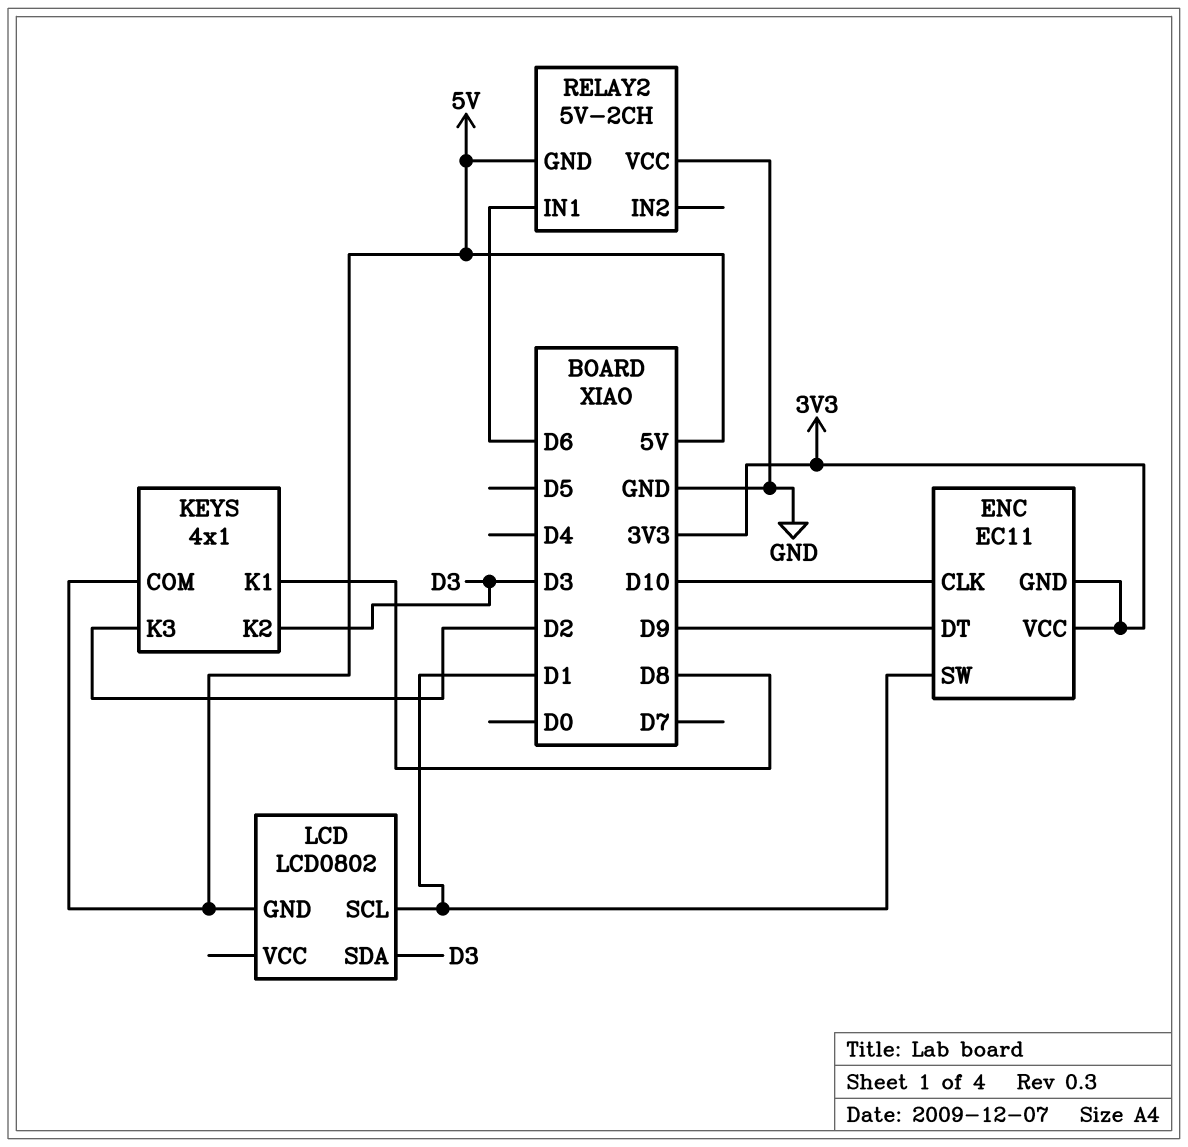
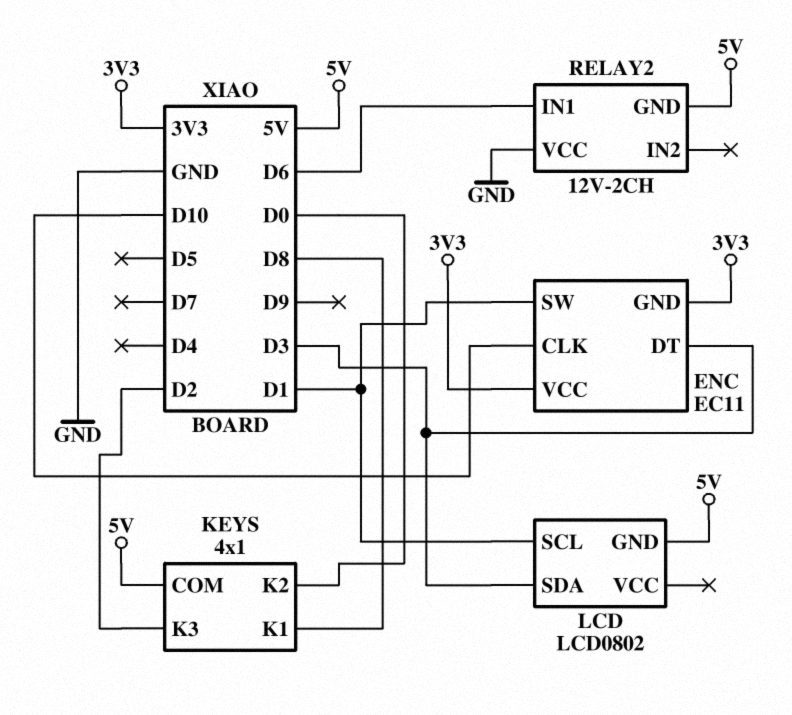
ENC pin DT: D9 -> D3
KEYS pin K2: D3 -> D0
RELAY2: 5V-2CH -> 12V-2CH

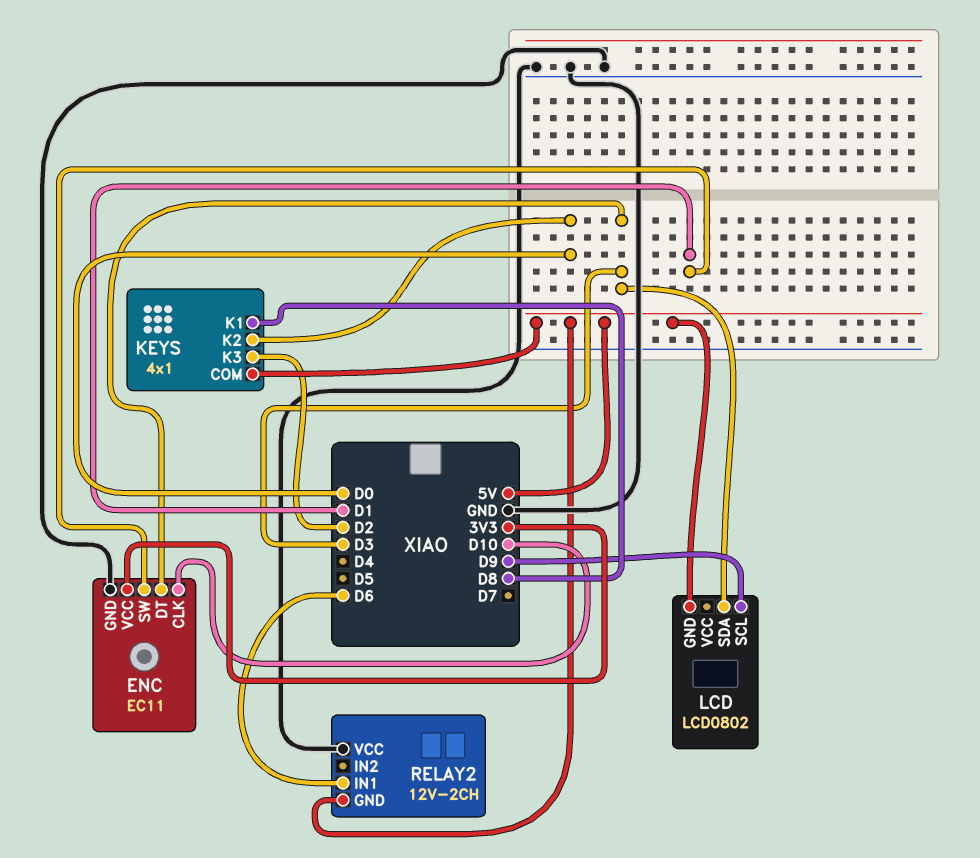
ENC pin GND: 3V3 -> GND
LCD pin SCL: D1 -> D9

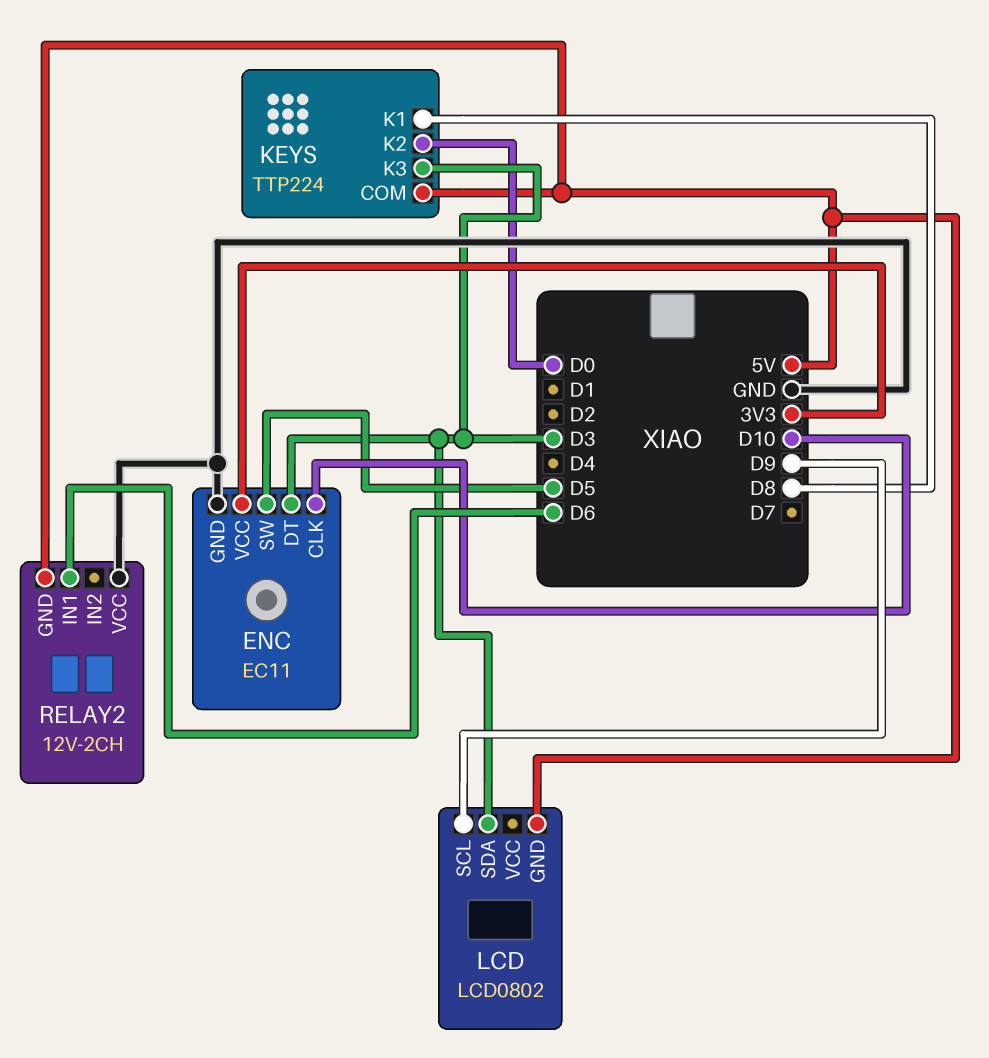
ENC pin SW: D1 -> D5
KEYS: 4x1 -> TTP224
KEYS pin K3: D2 -> D3

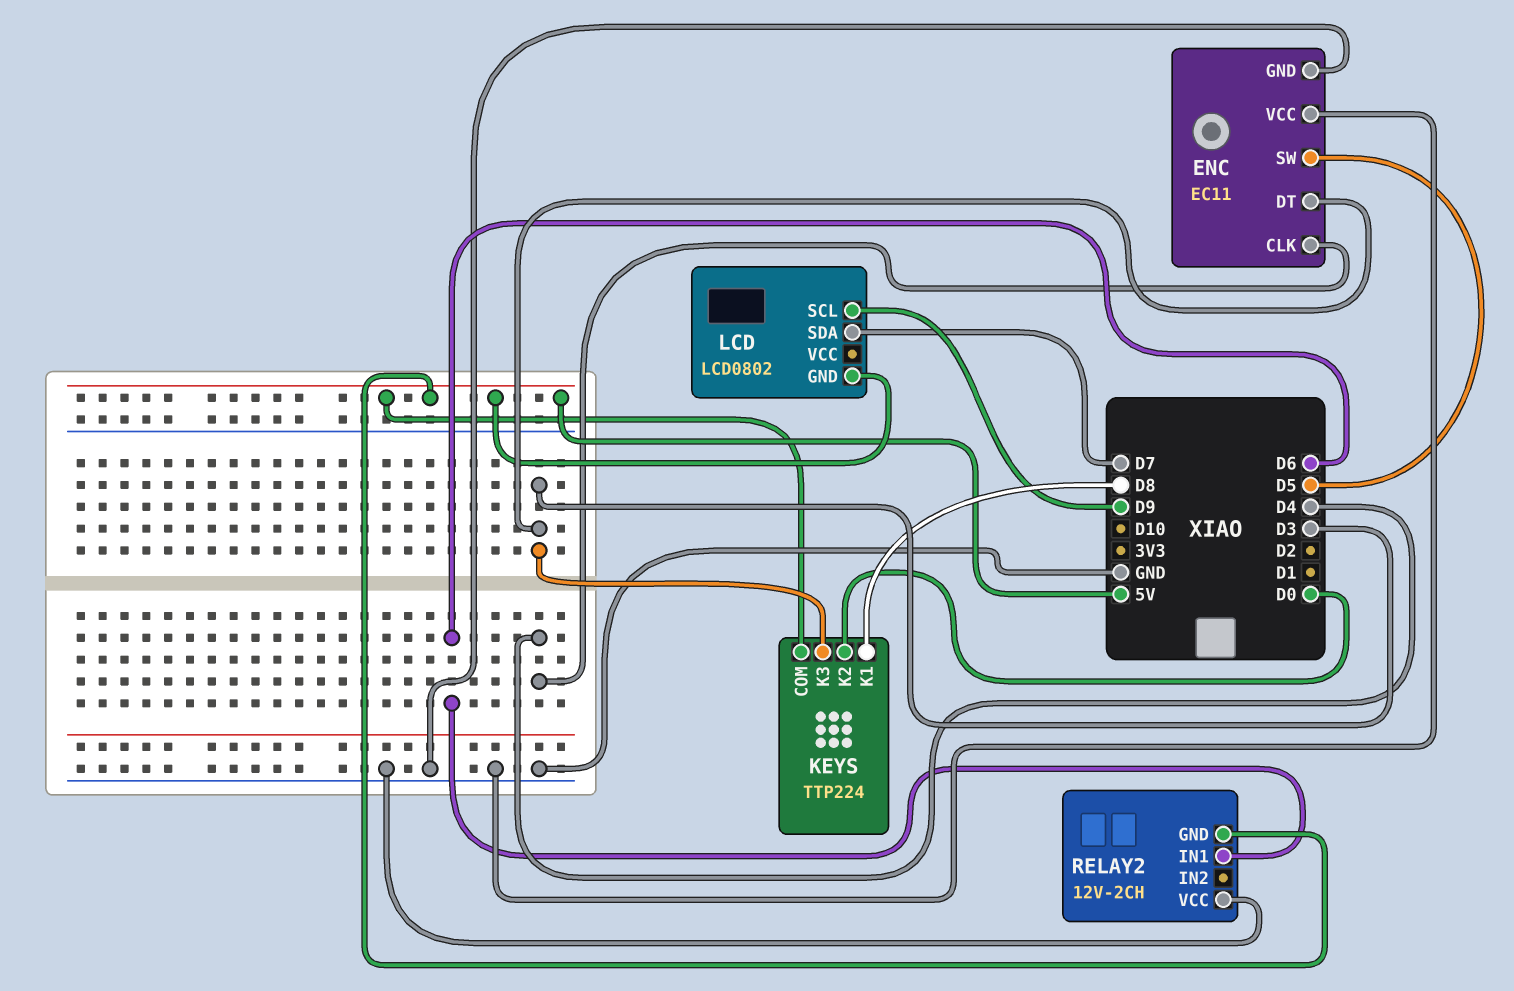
ENC pin CLK: D10 -> D4
ENC pin VCC: 3V3 -> GND
LCD pin SDA: D3 -> D7

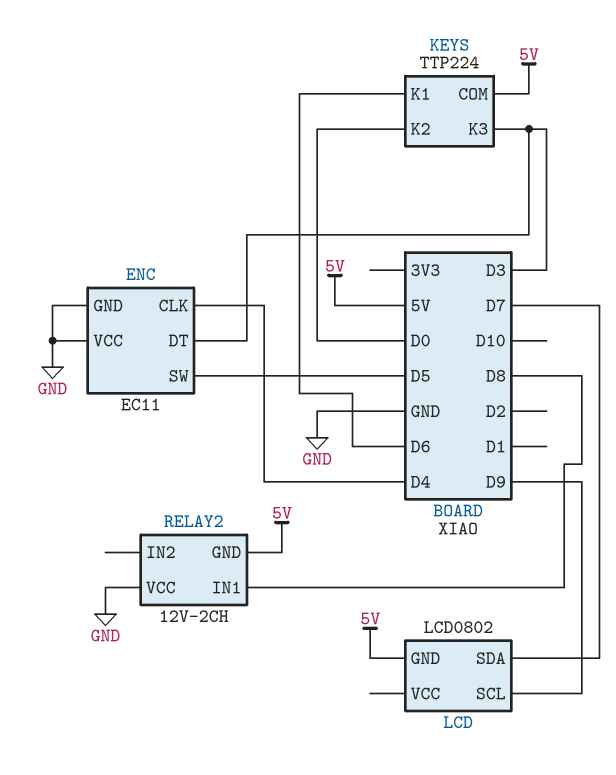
KEYS pin K1: D8 -> D6
RELAY2 pin IN1: D6 -> D8

